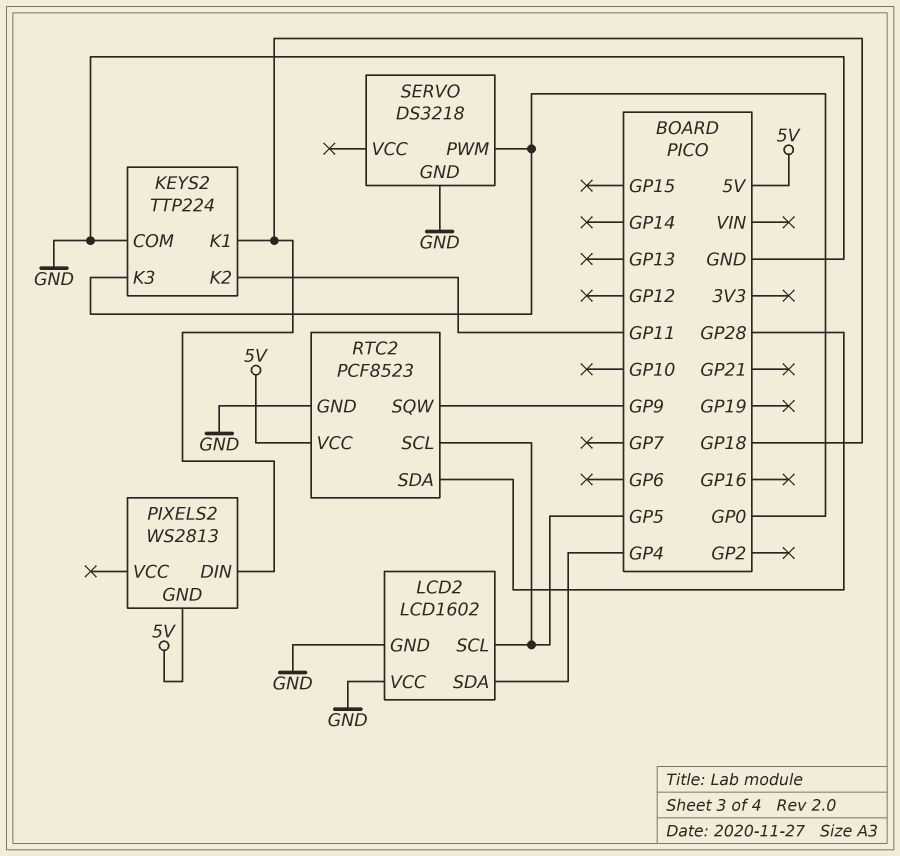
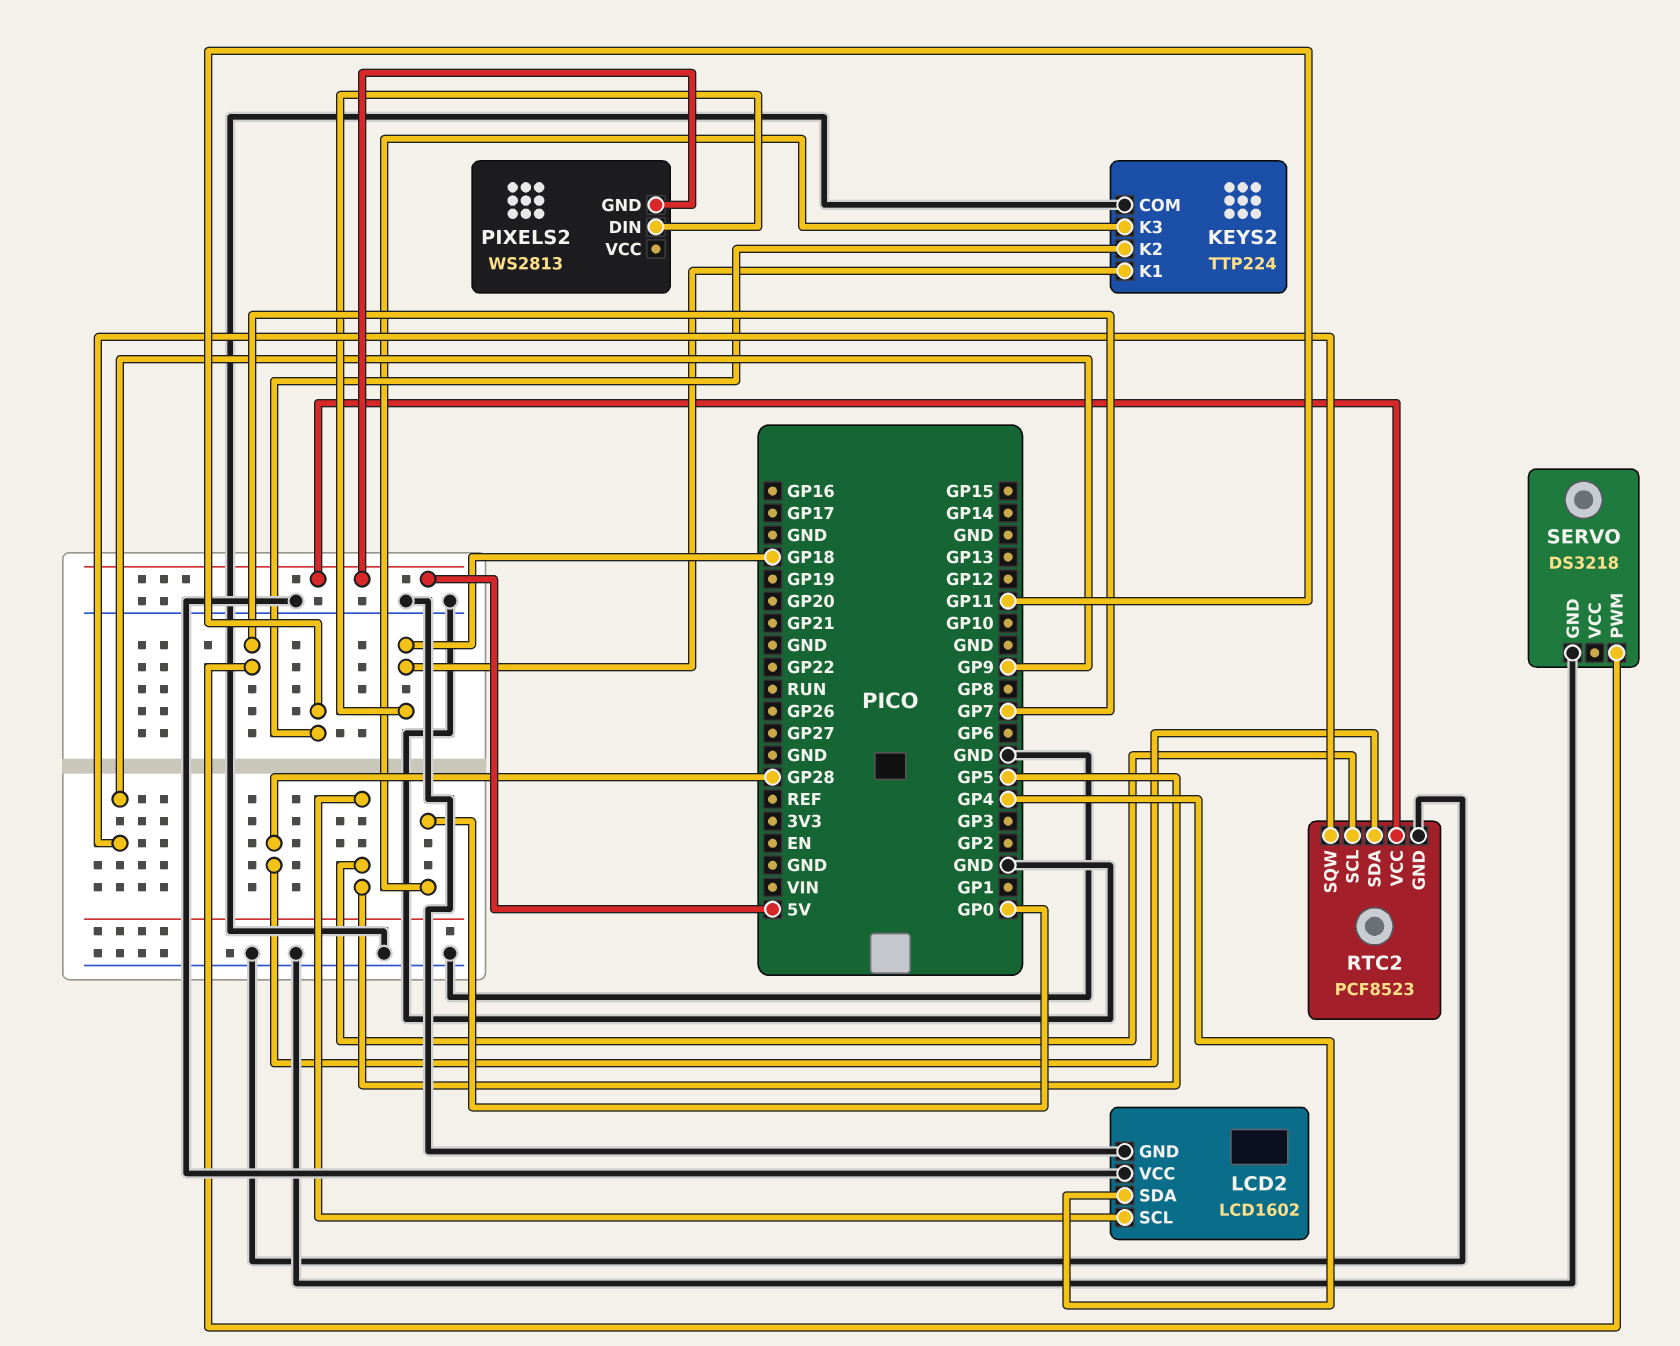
SERVO pin PWM: GP0 -> GP7

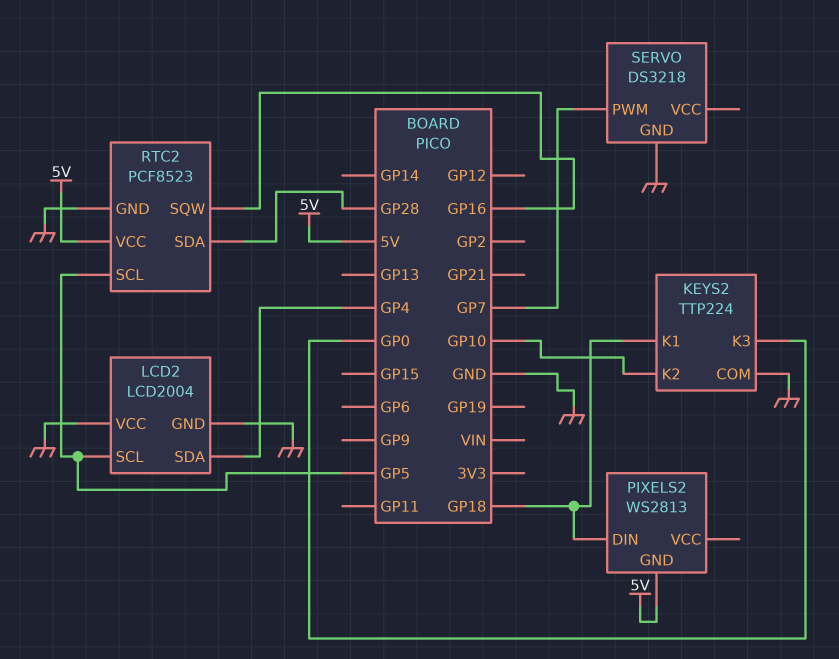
KEYS2 pin K2: GP11 -> GP10
LCD2: LCD1602 -> LCD2004
RTC2 pin SQW: GP9 -> GP16

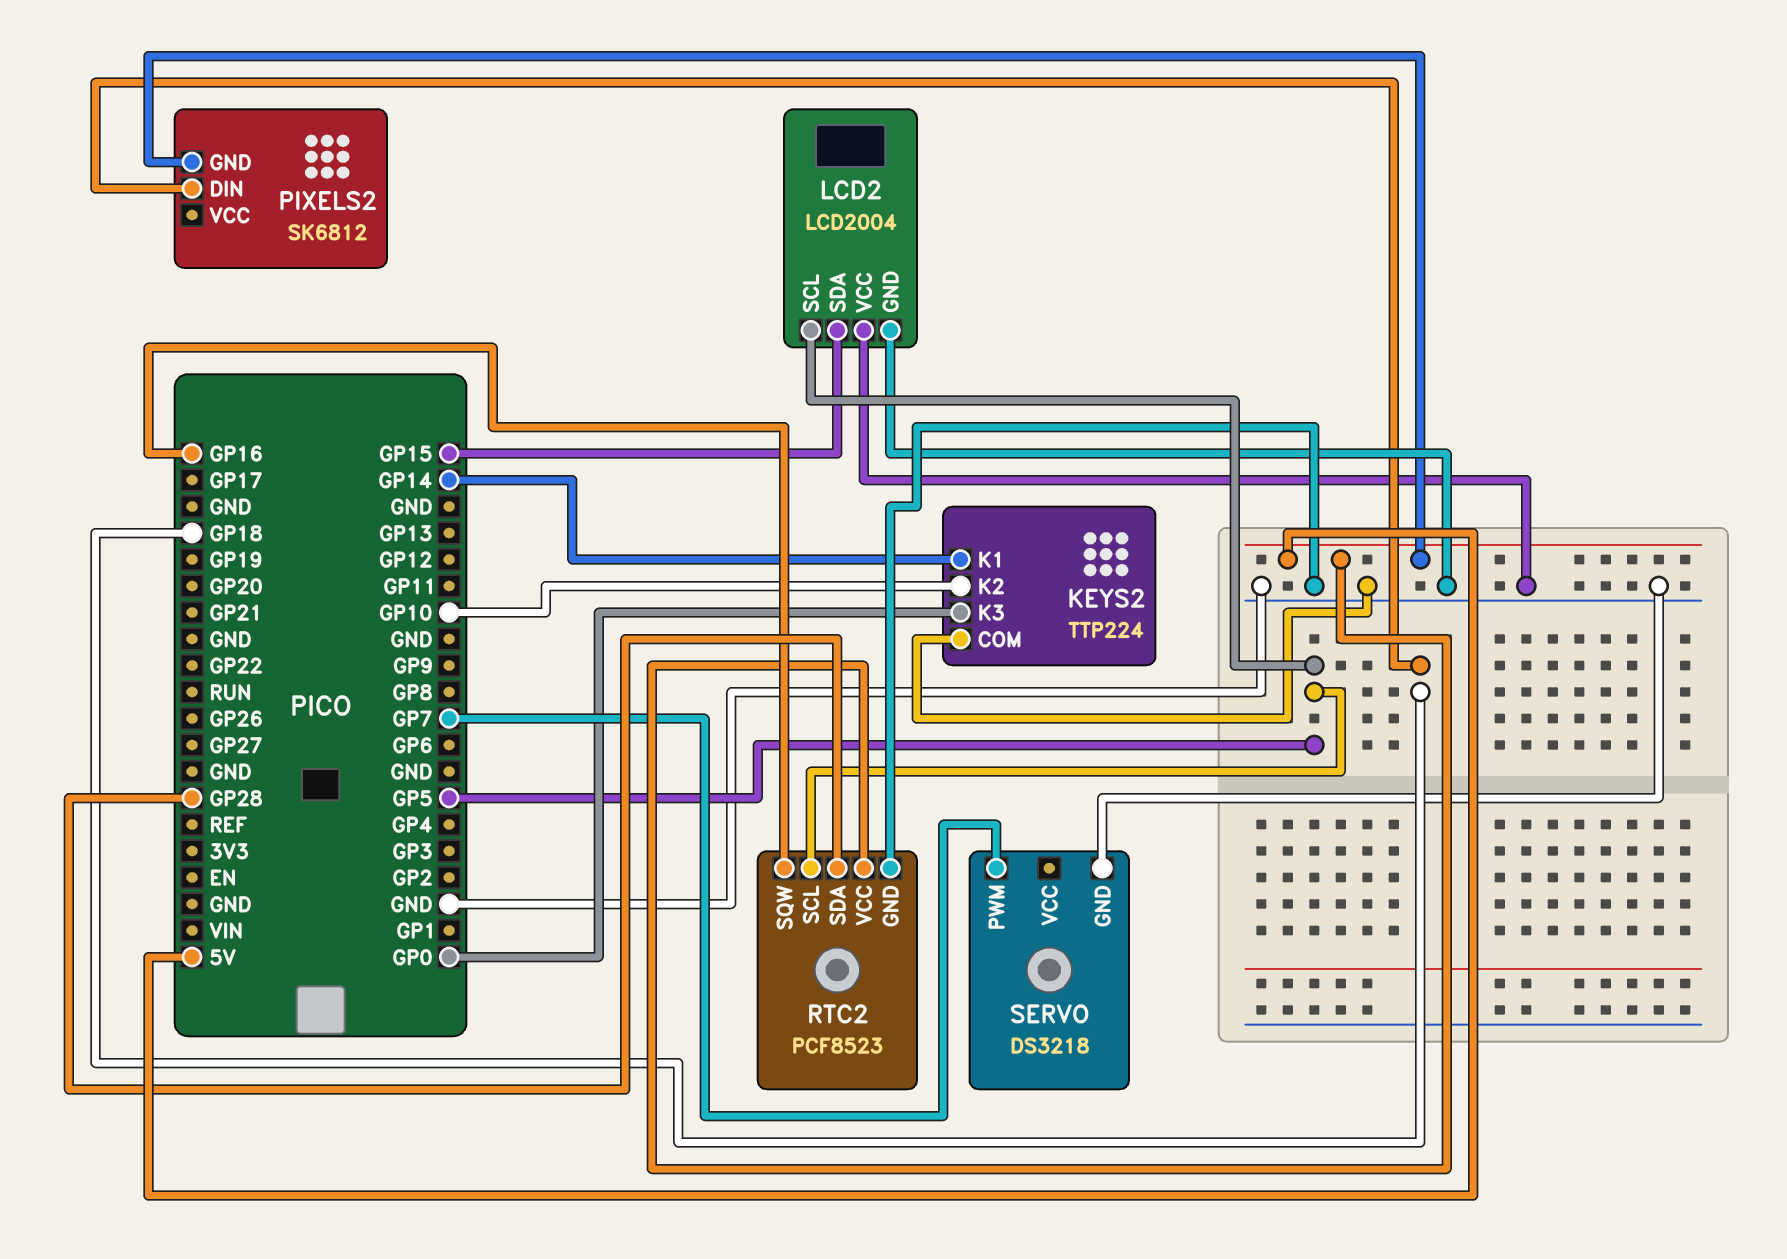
KEYS2 pin K1: GP18 -> GP14
LCD2 pin SDA: GP4 -> GP15
PIXELS2: WS2813 -> SK6812

